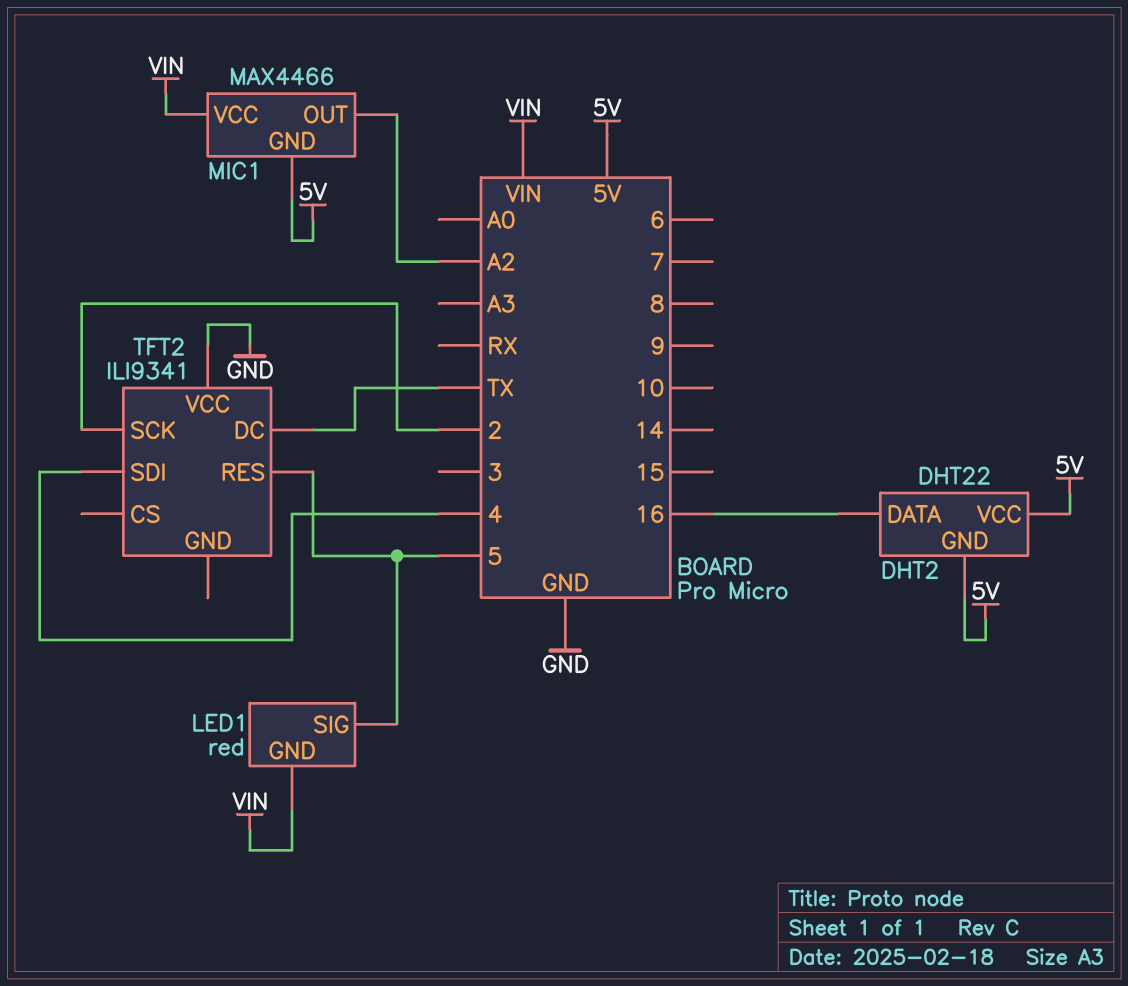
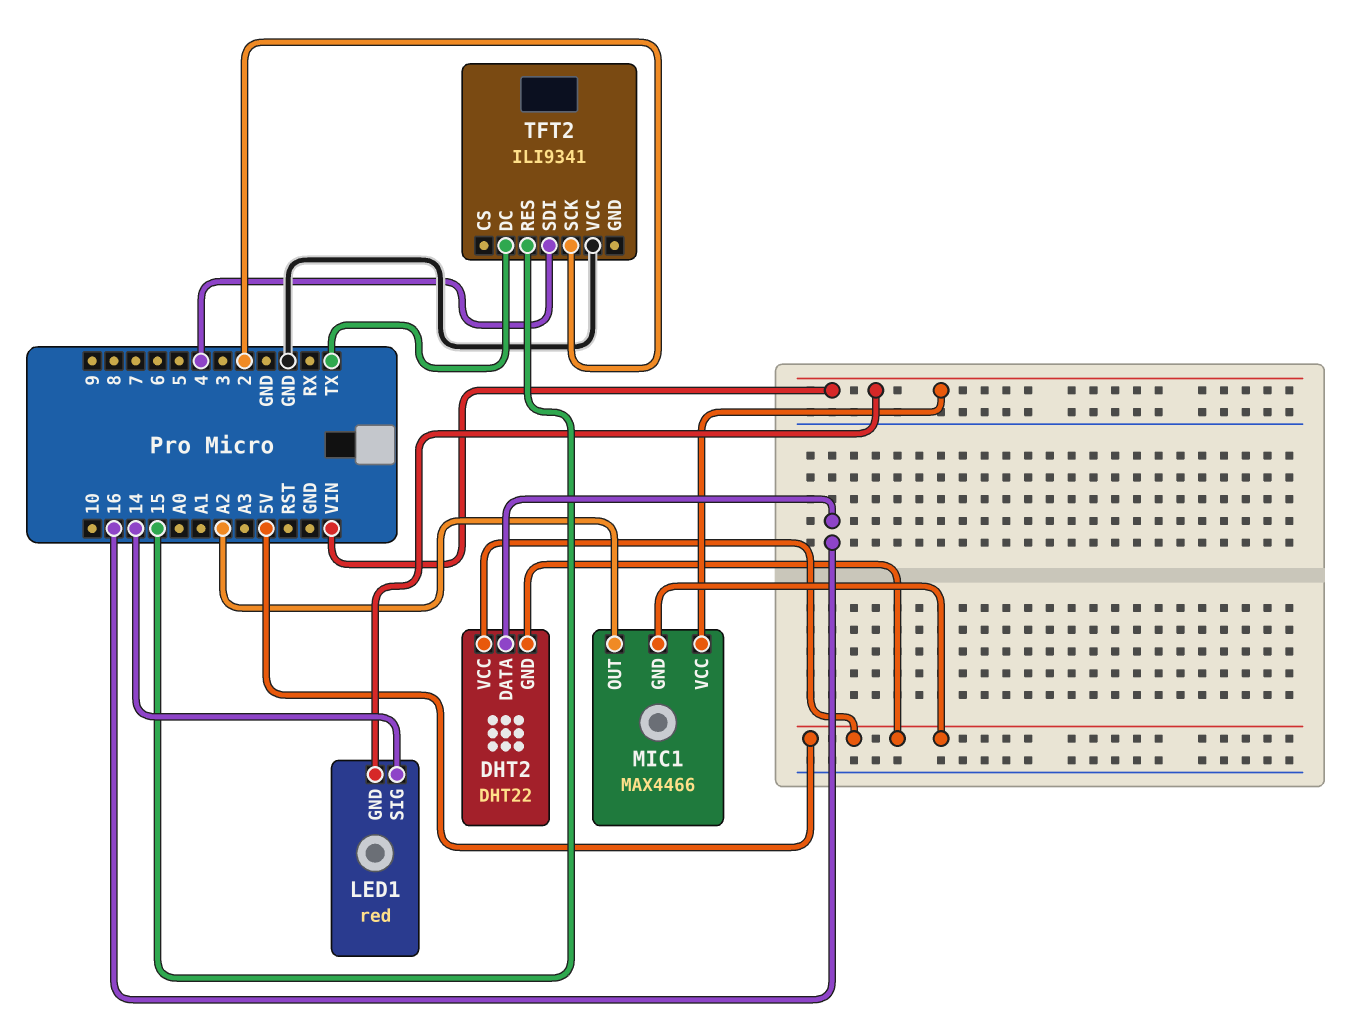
LED1 pin SIG: 5 -> 14
TFT2 pin RES: 5 -> 15

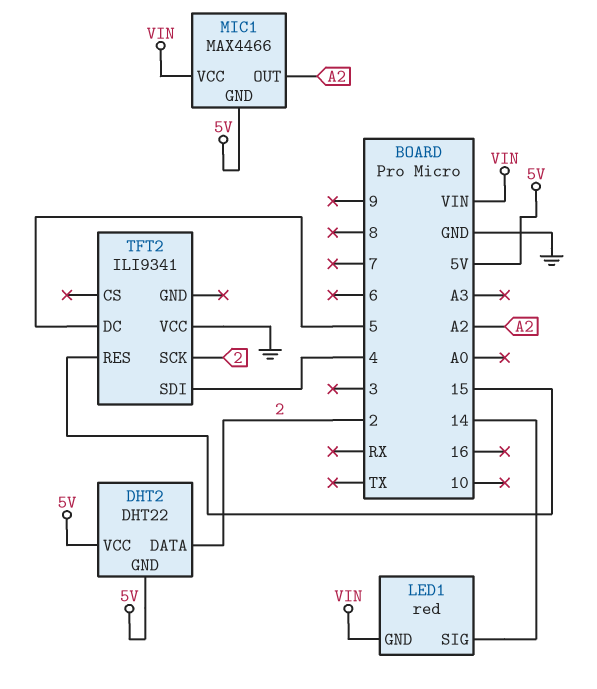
DHT2 pin DATA: 16 -> 2
TFT2 pin DC: TX -> 5

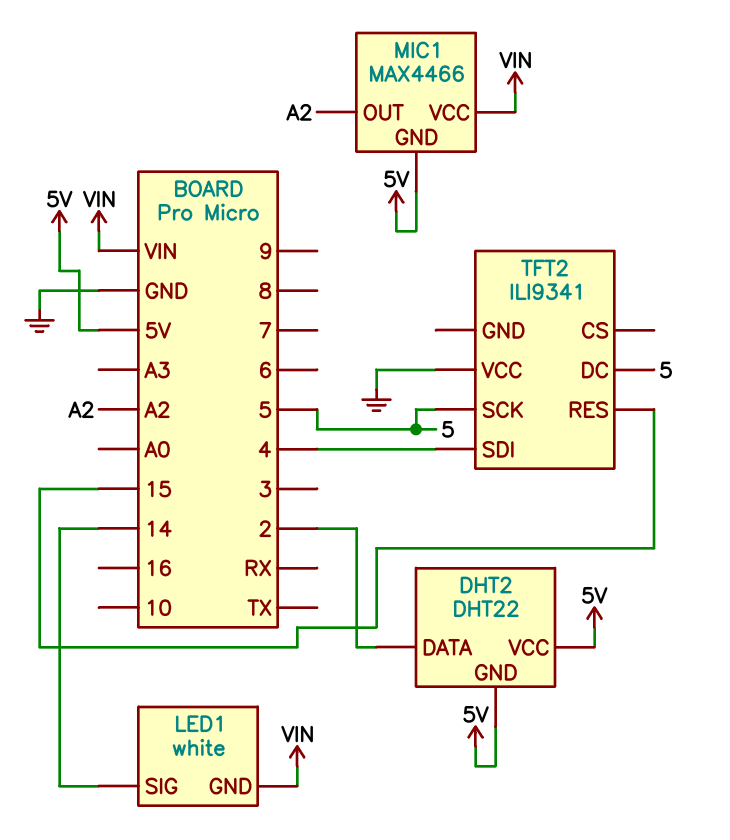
LED1: red -> white
TFT2 pin SCK: 2 -> 5

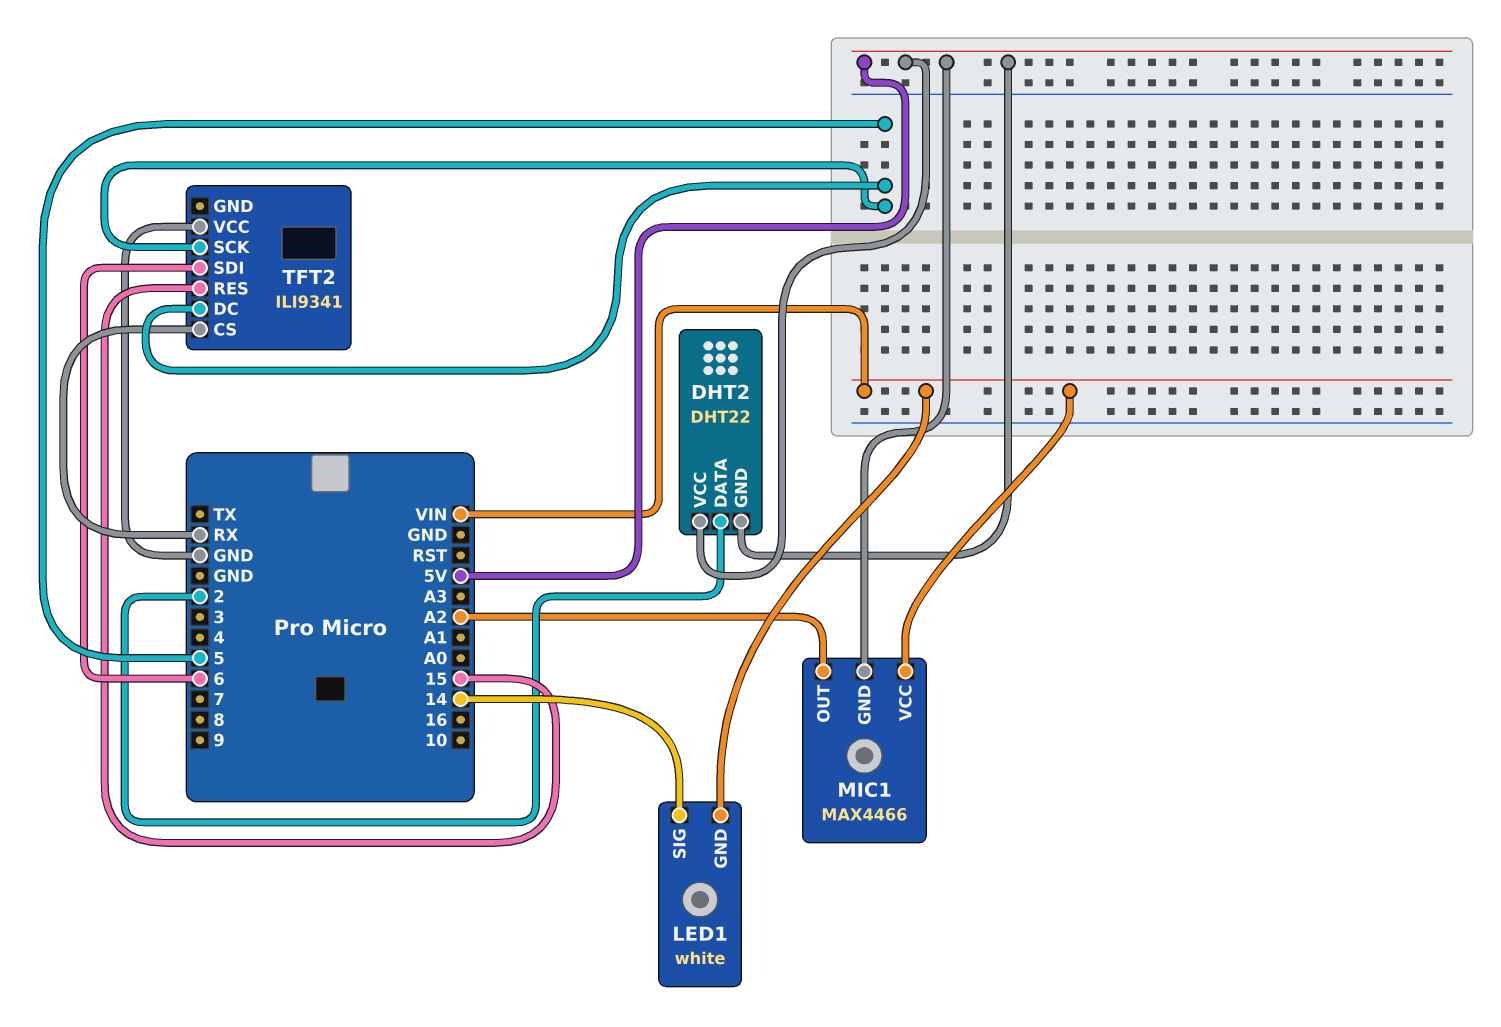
TFT2 pin CS: none -> RX
TFT2 pin SDI: 4 -> 6

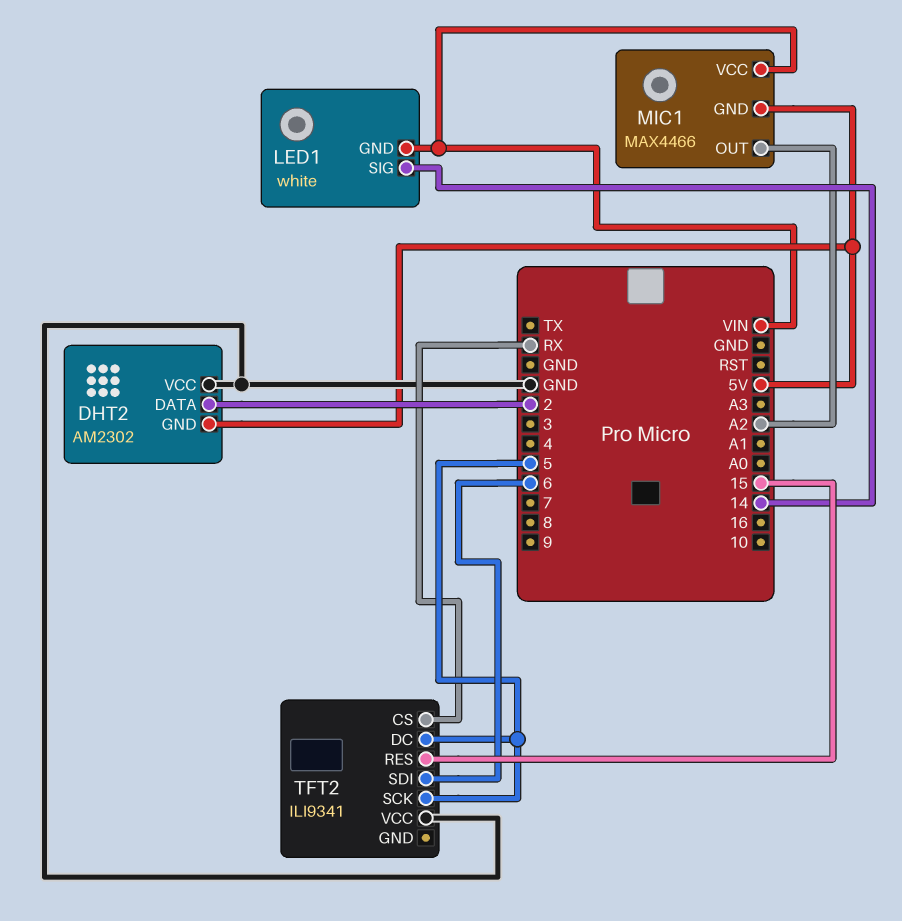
DHT2: DHT22 -> AM2302
DHT2 pin VCC: 5V -> GND

